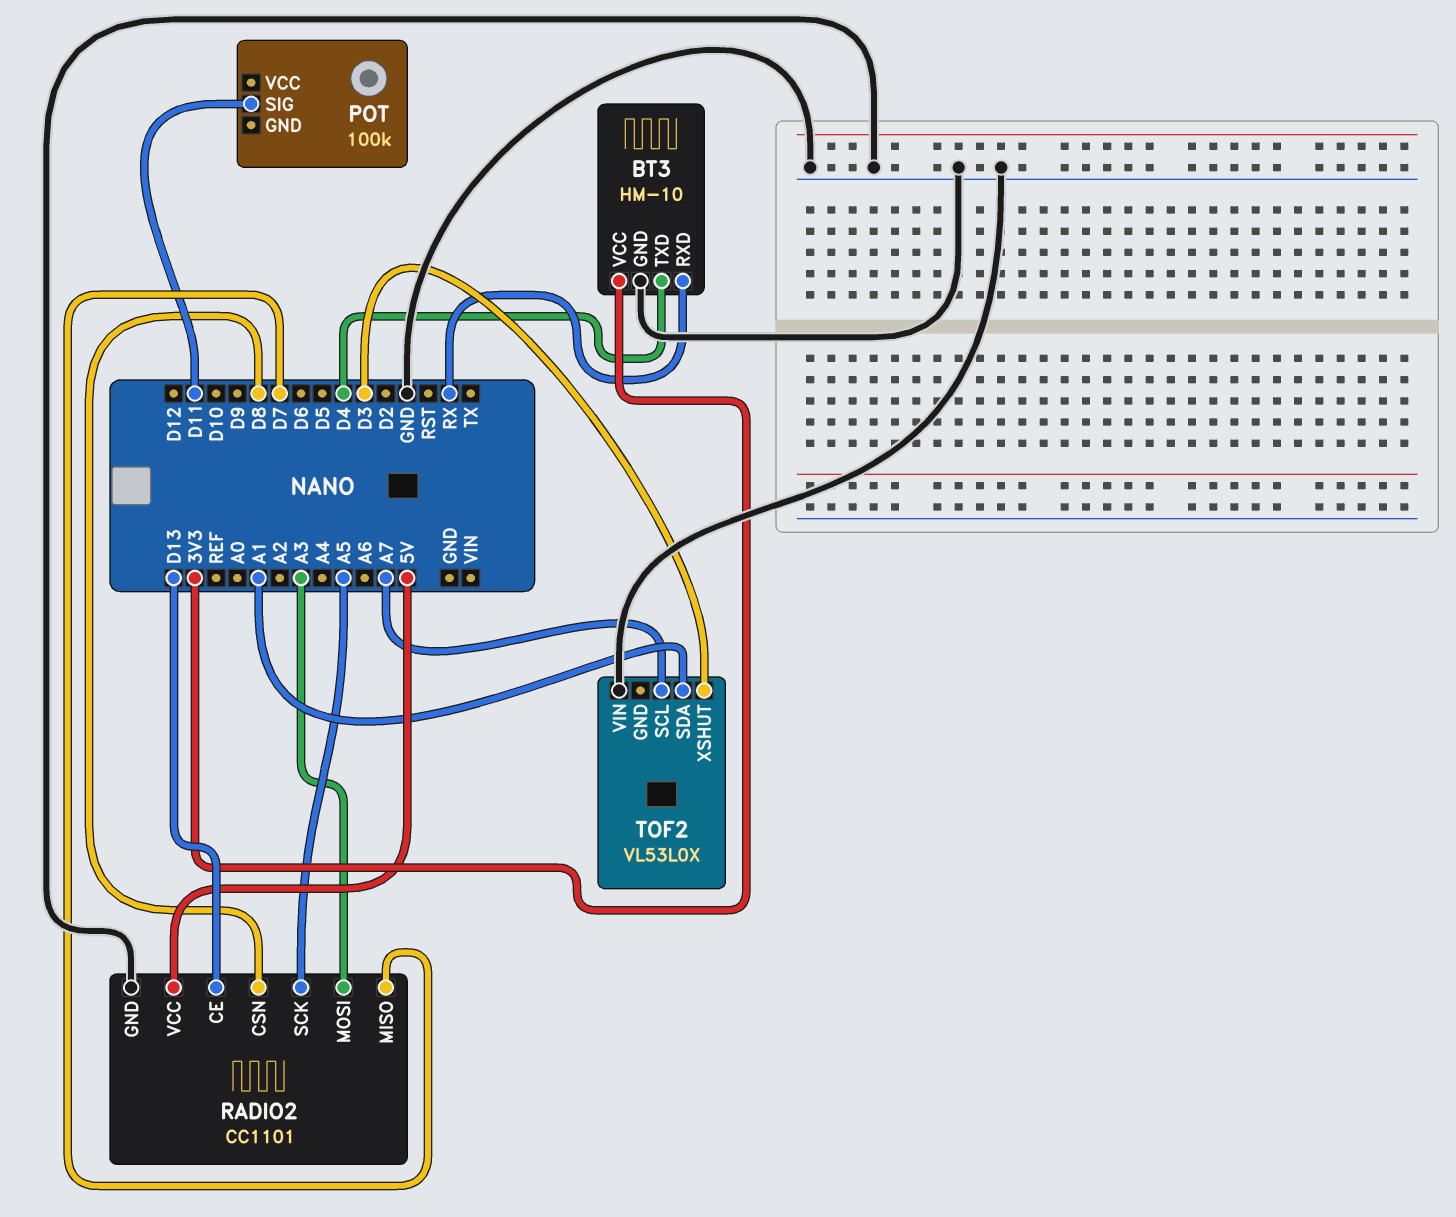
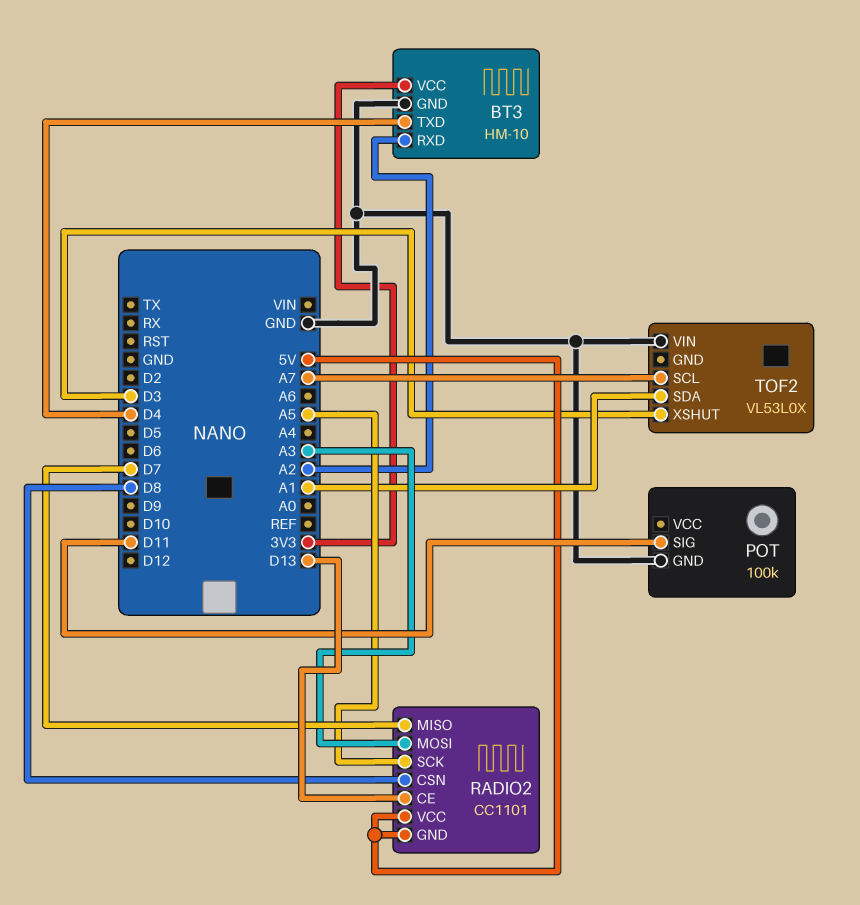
BT3 pin RXD: RX -> A2
POT pin GND: none -> GND
RADIO2 pin GND: GND -> 5V

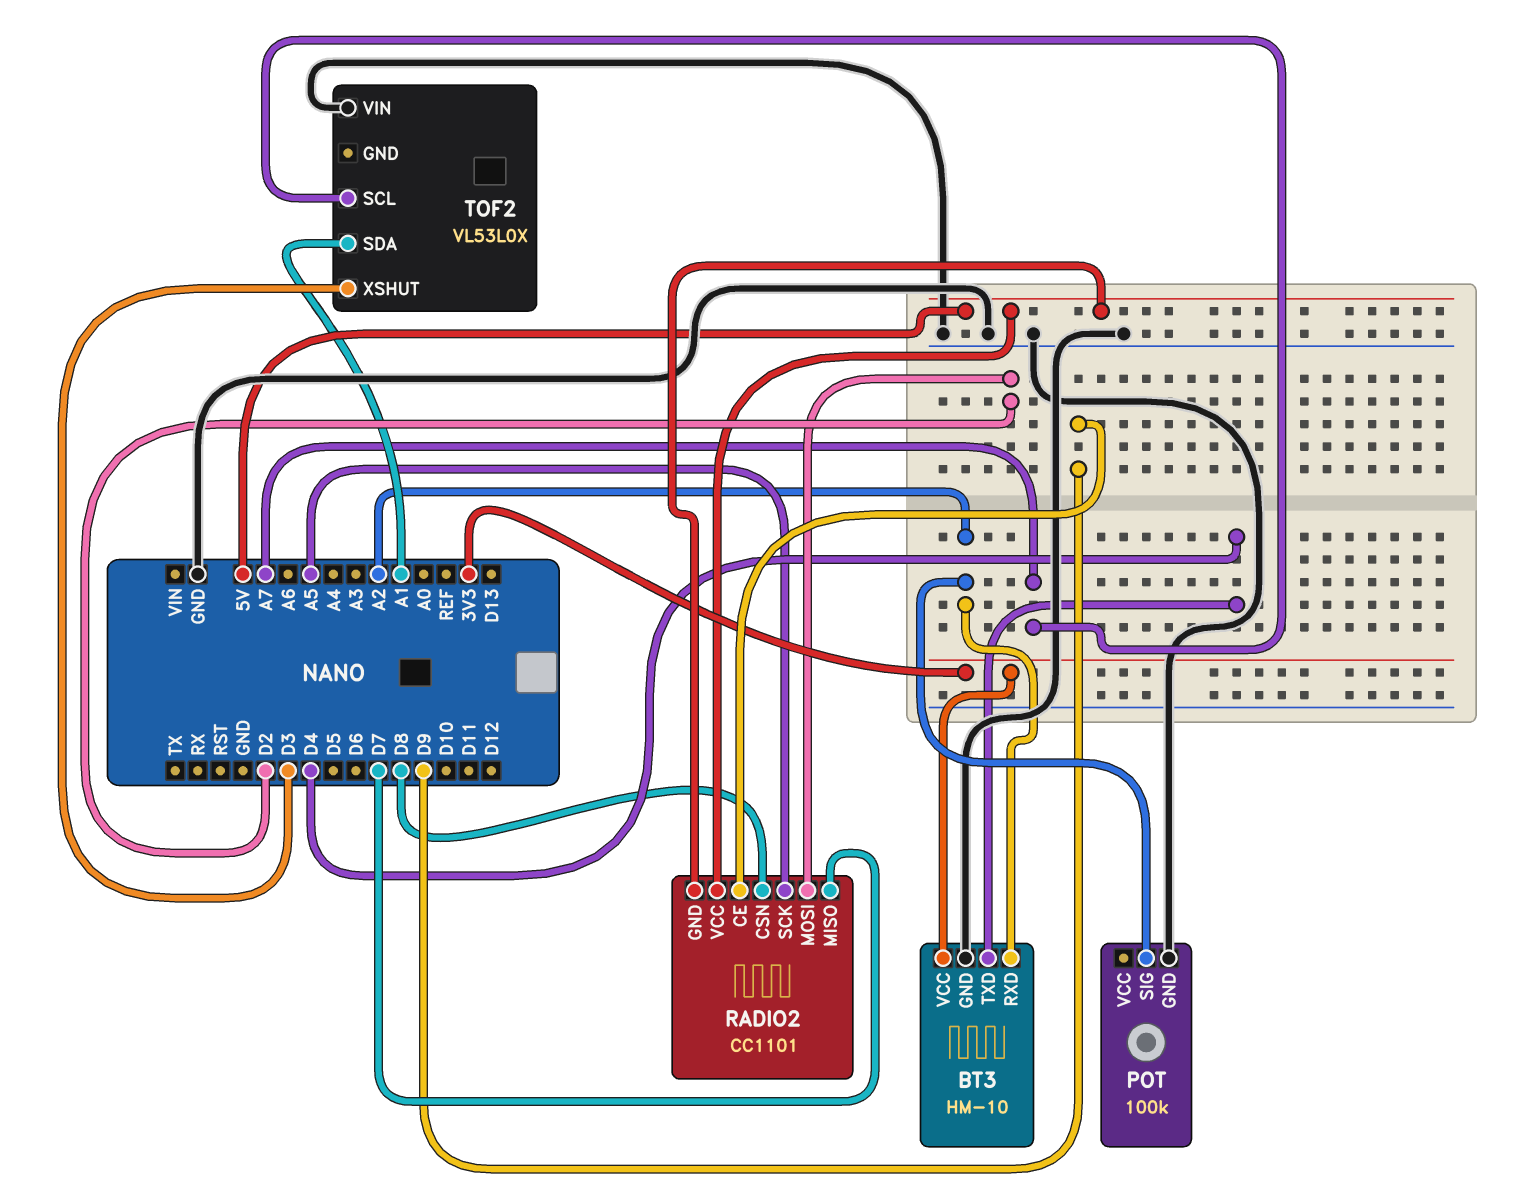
POT pin SIG: D11 -> A2
RADIO2 pin CE: D13 -> D9
RADIO2 pin MOSI: A3 -> D2

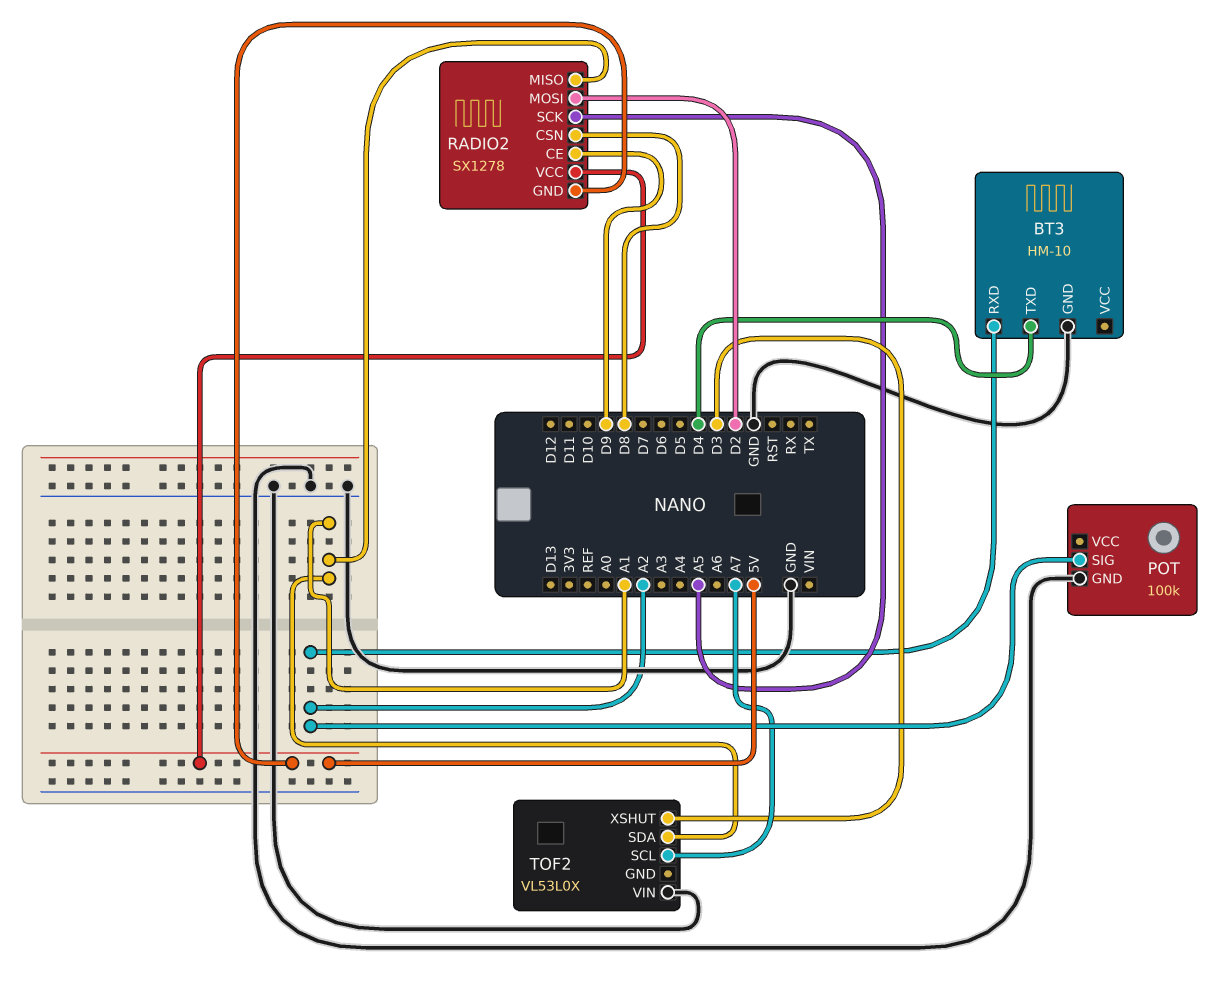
BT3 pin VCC: 3V3 -> none
RADIO2: CC1101 -> SX1278
RADIO2 pin MISO: D7 -> A1

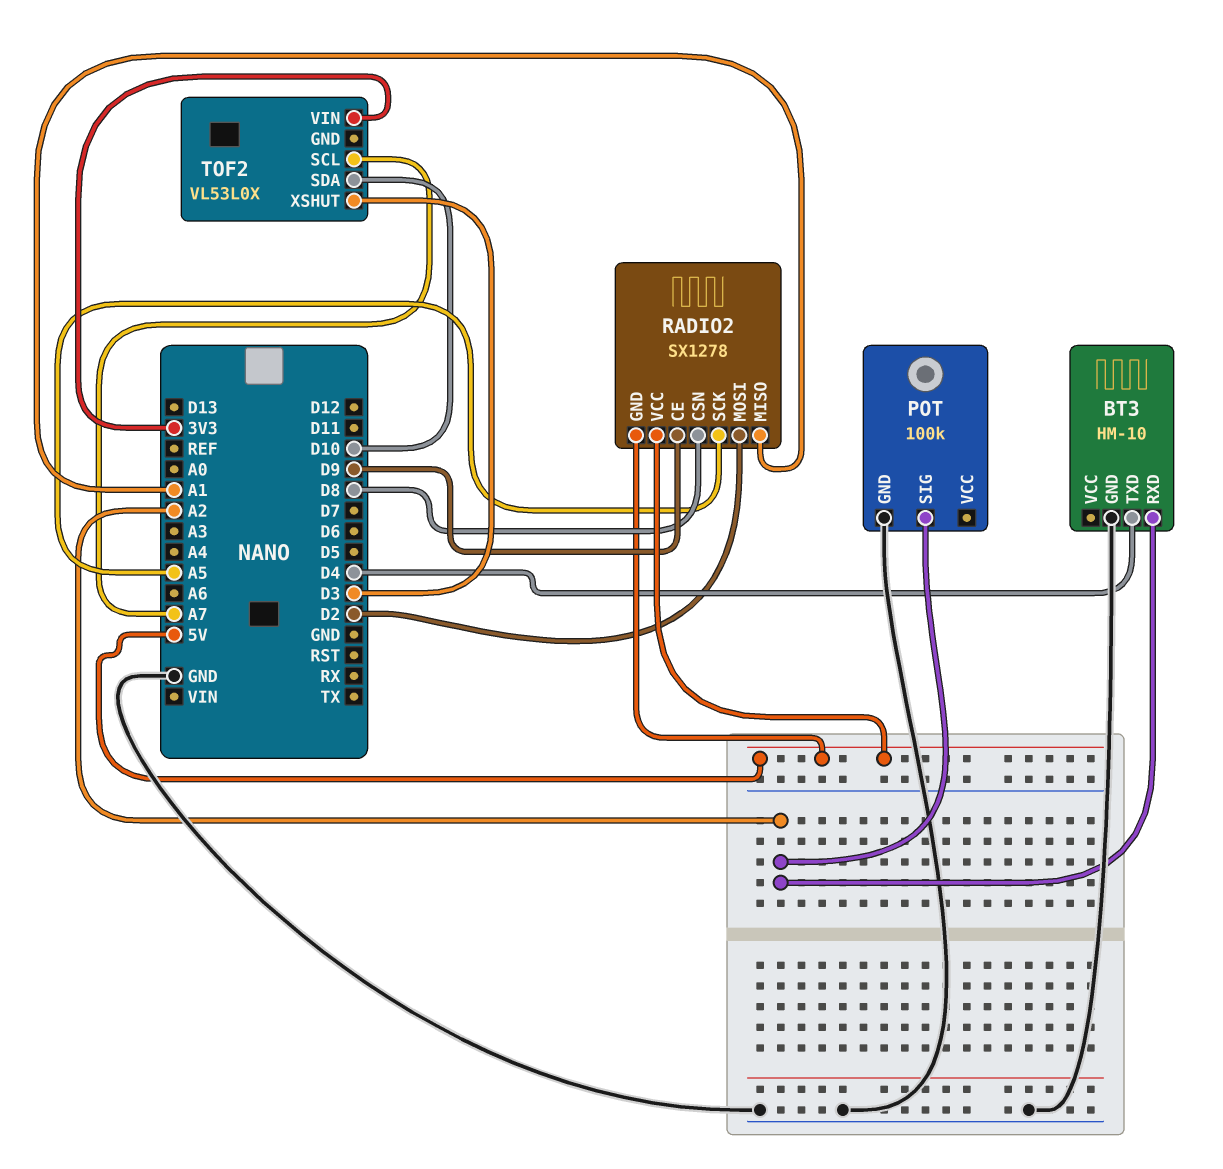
TOF2 pin SDA: A1 -> D10
TOF2 pin VIN: GND -> 3V3

